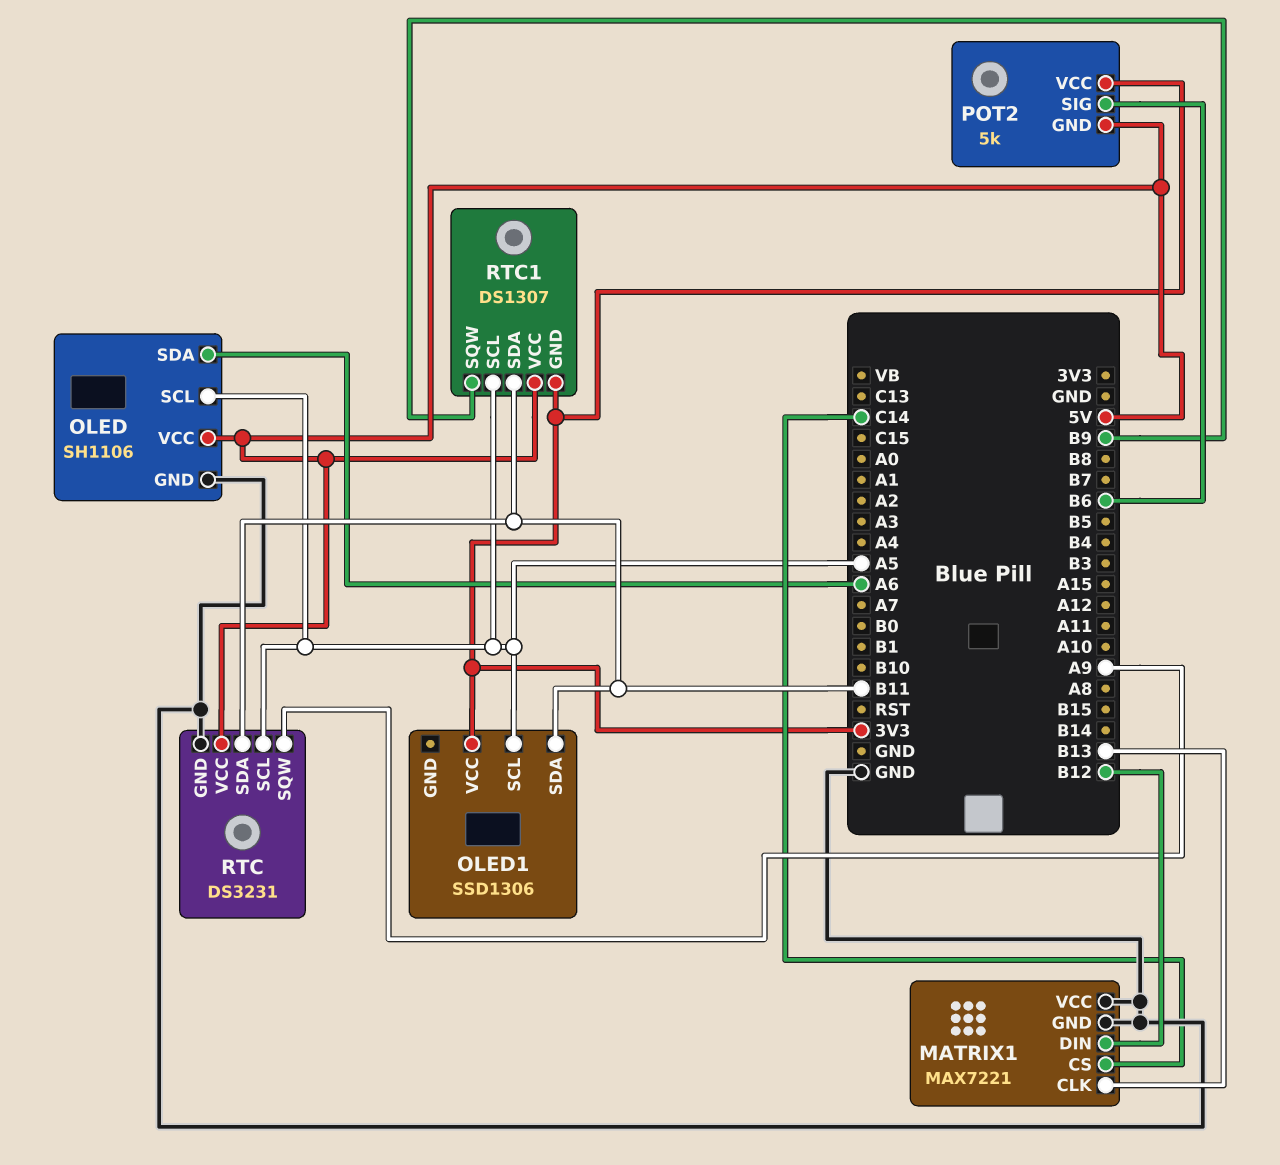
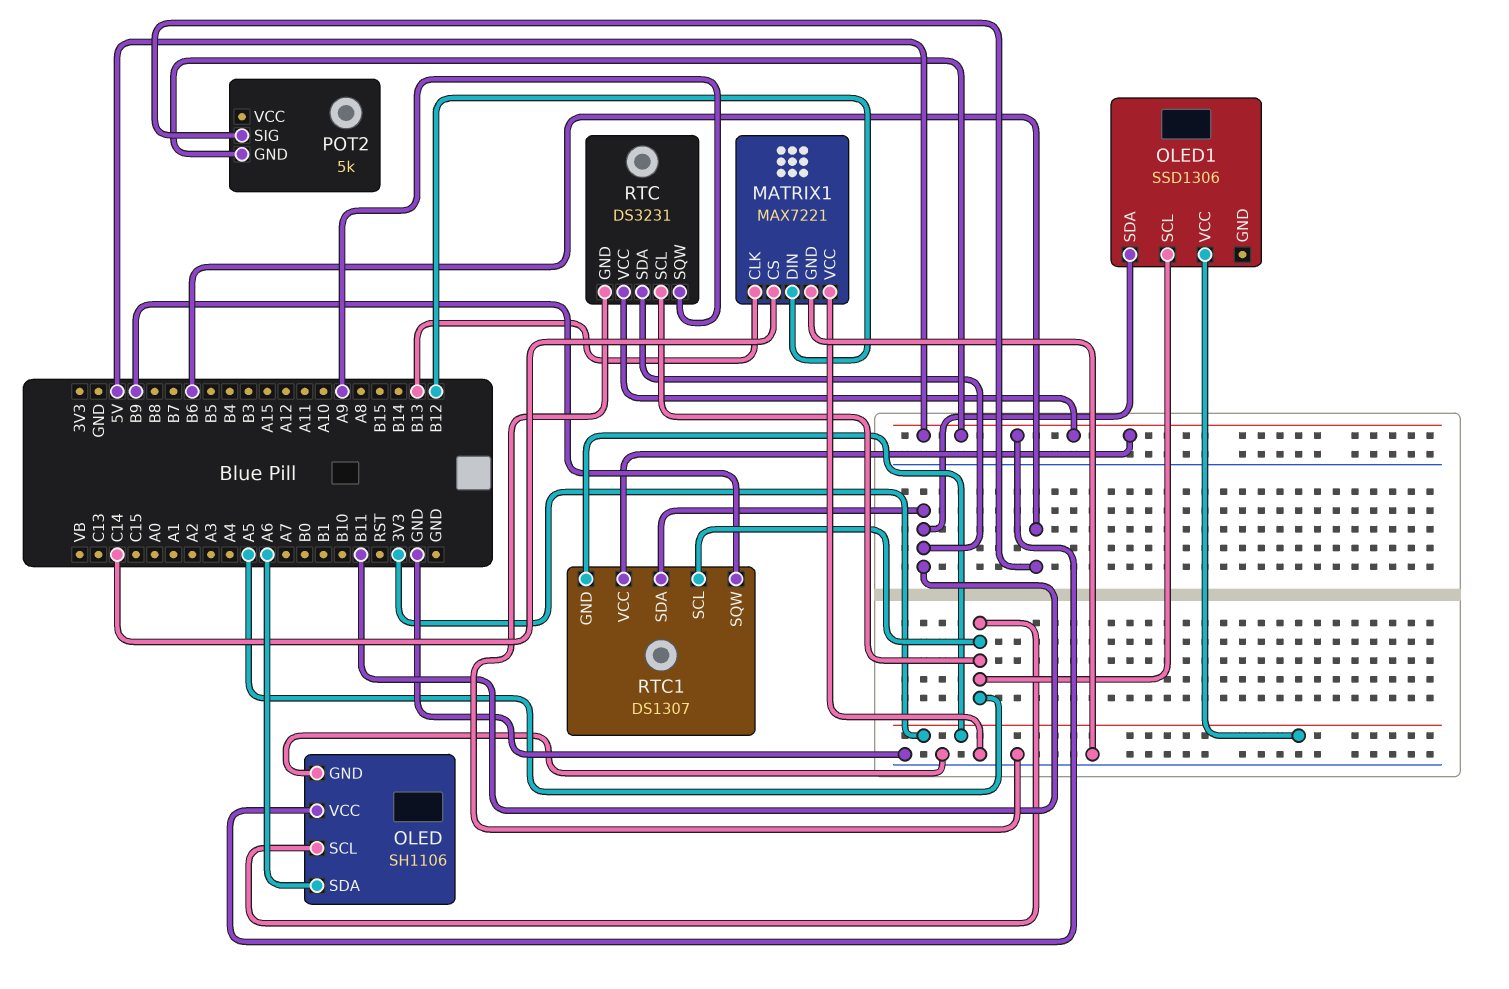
POT2 pin VCC: 3V3 -> none

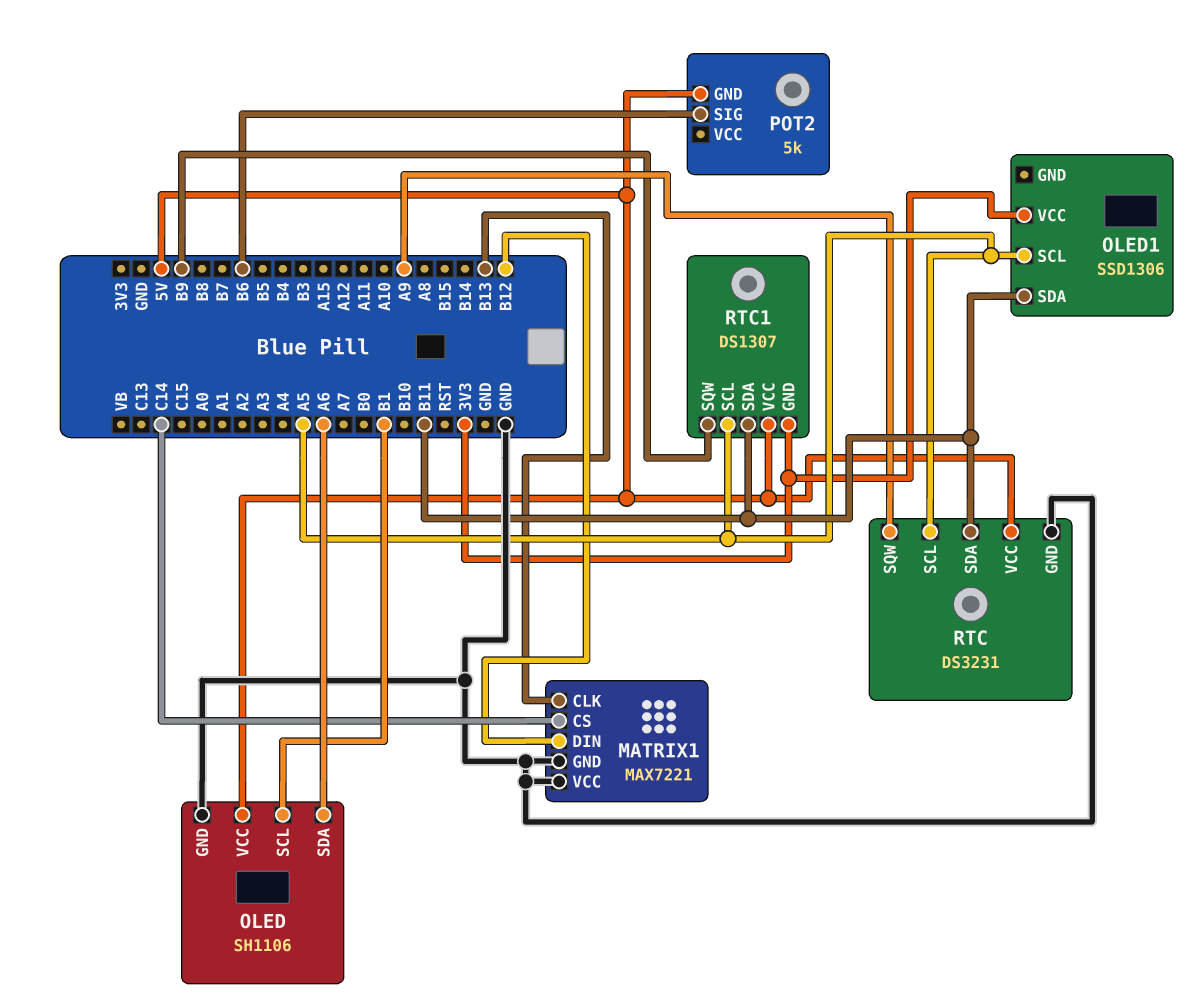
OLED pin SCL: A5 -> B1

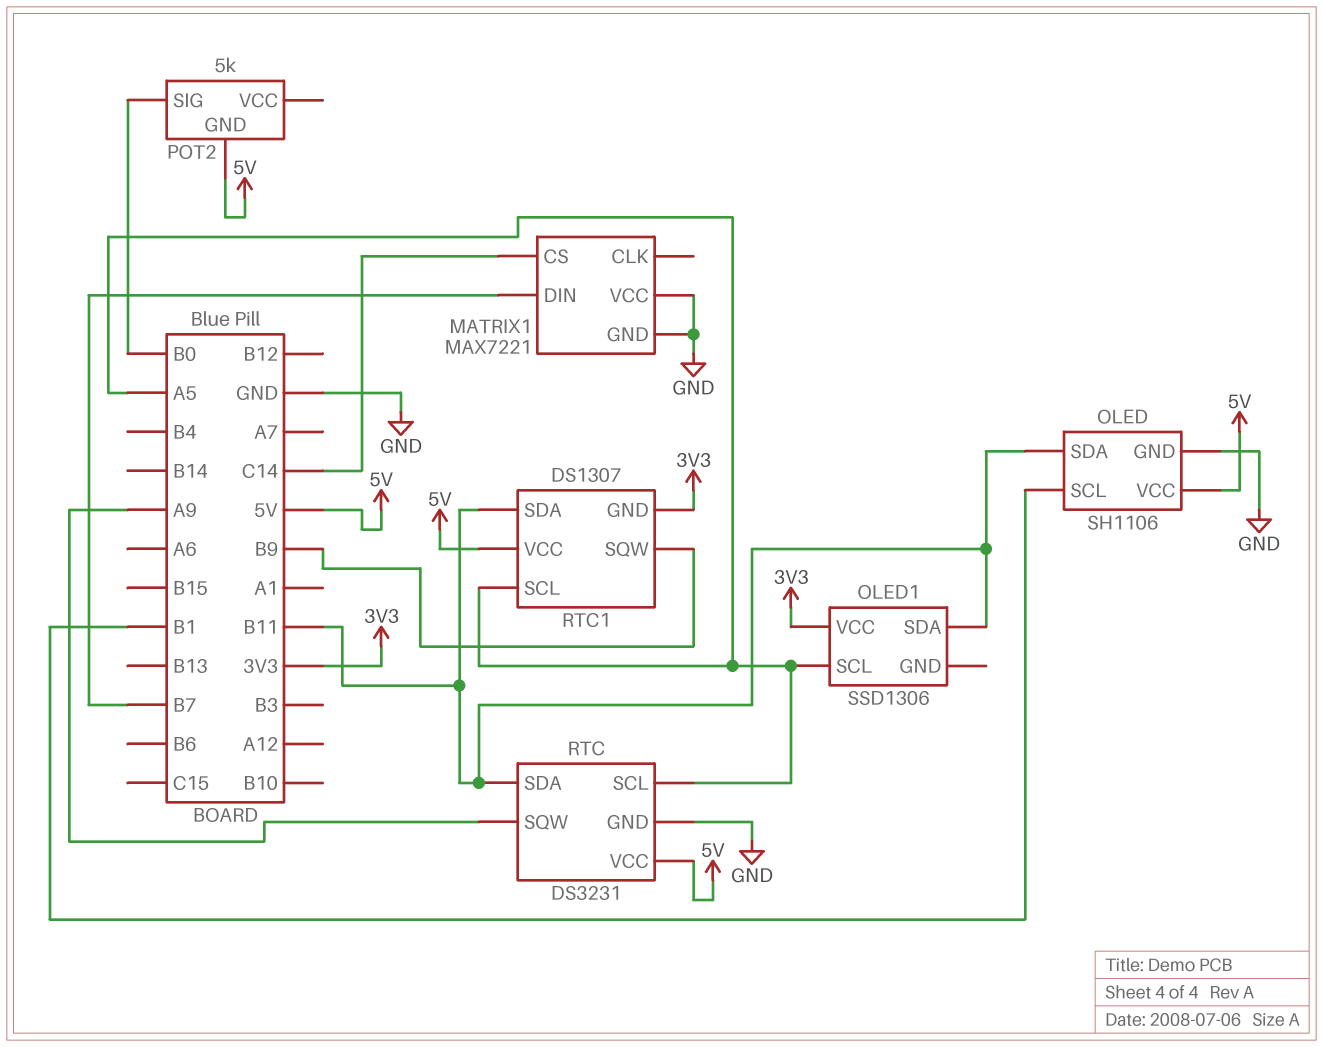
MATRIX1 pin CLK: B13 -> none
MATRIX1 pin DIN: B12 -> B7
OLED pin SDA: A6 -> B11
POT2 pin SIG: B6 -> B0

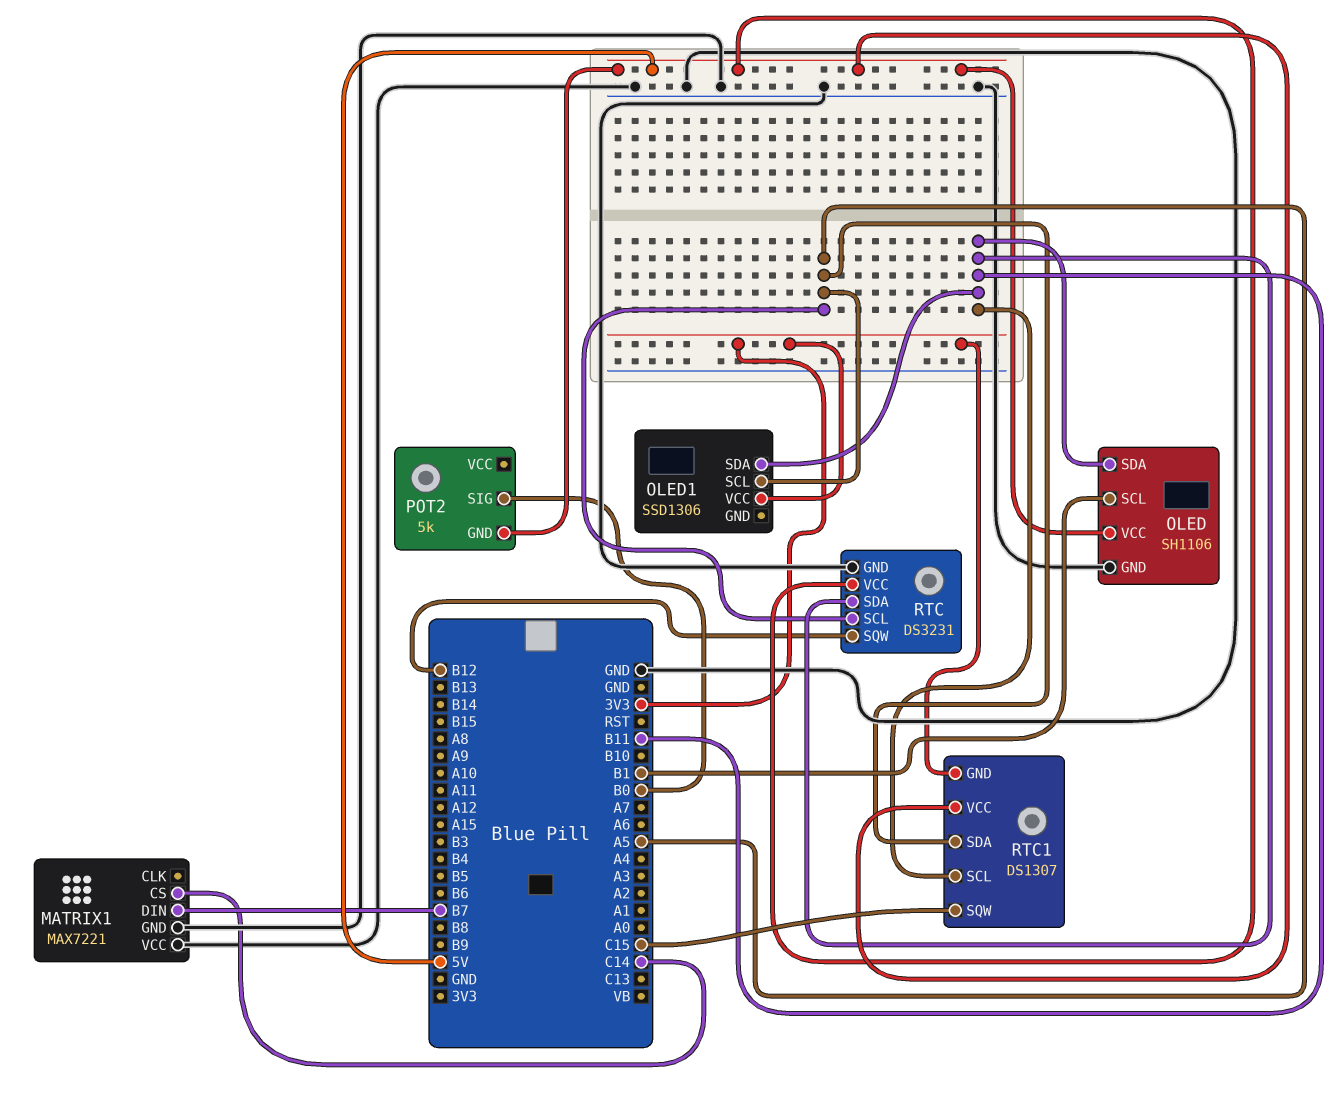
RTC pin SQW: A9 -> B12
RTC1 pin SCL: A5 -> B11
RTC1 pin SDA: B11 -> A5
RTC1 pin SQW: B9 -> C15

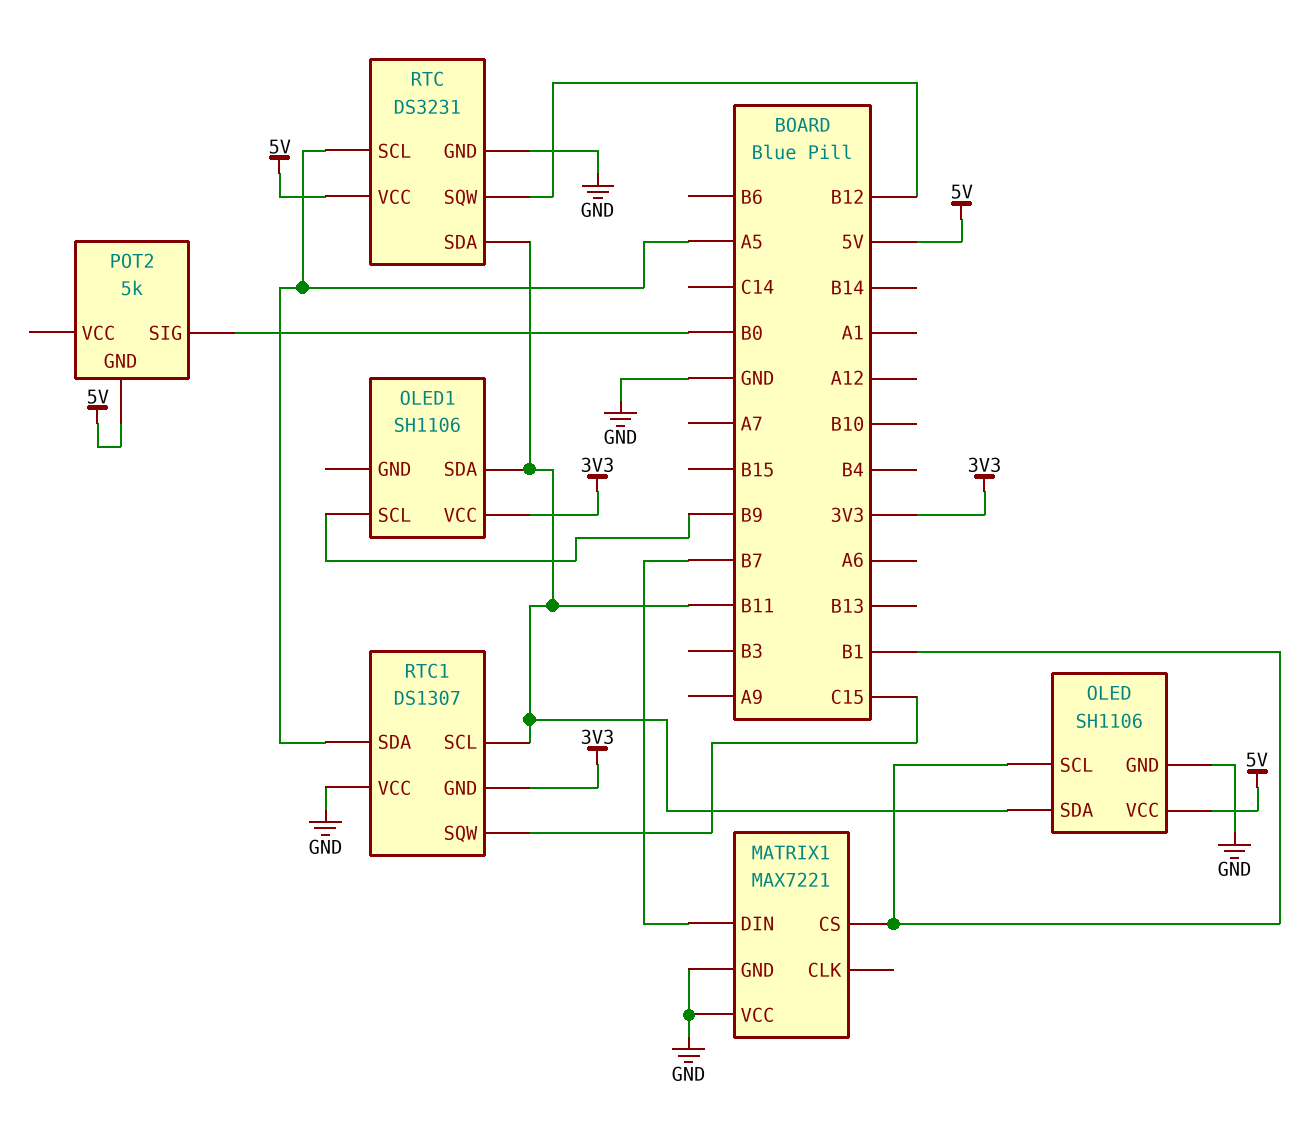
MATRIX1 pin CS: C14 -> B1
OLED1: SSD1306 -> SH1106
OLED1 pin SCL: A5 -> B9
RTC1 pin VCC: 5V -> GND

